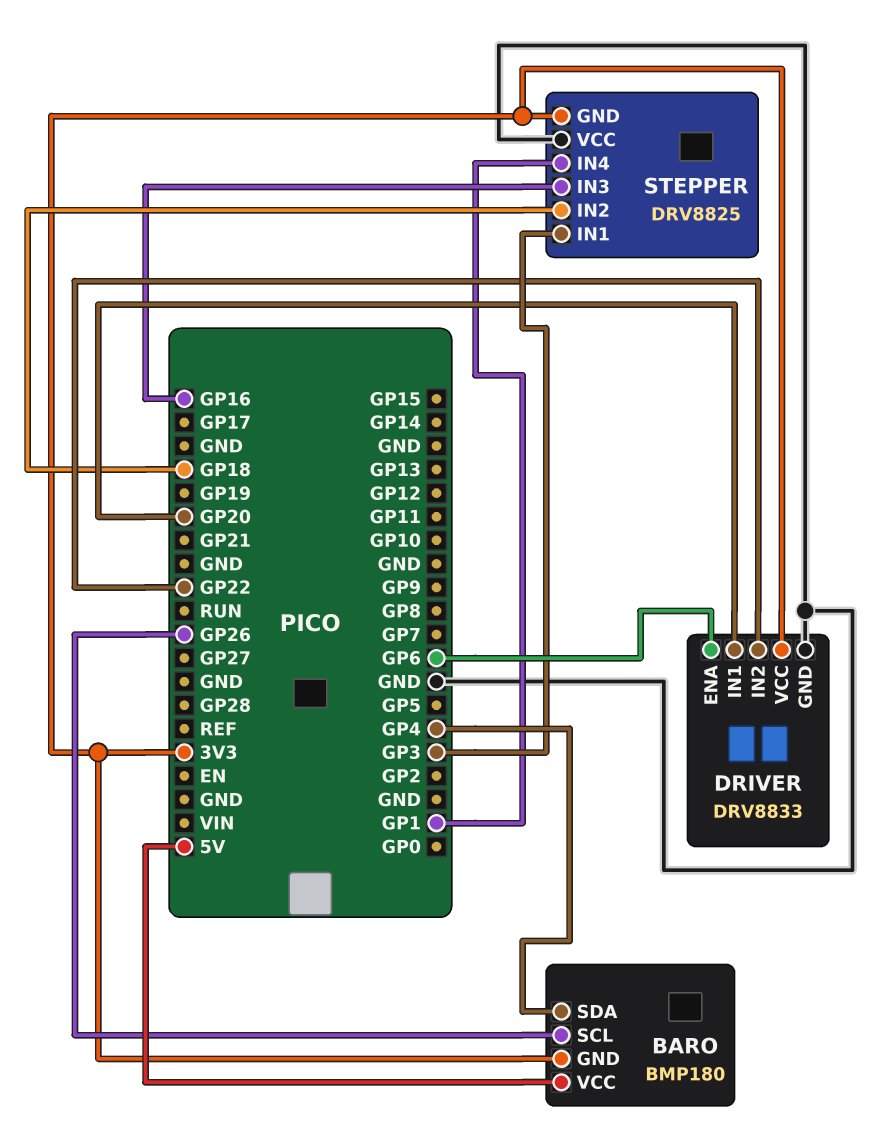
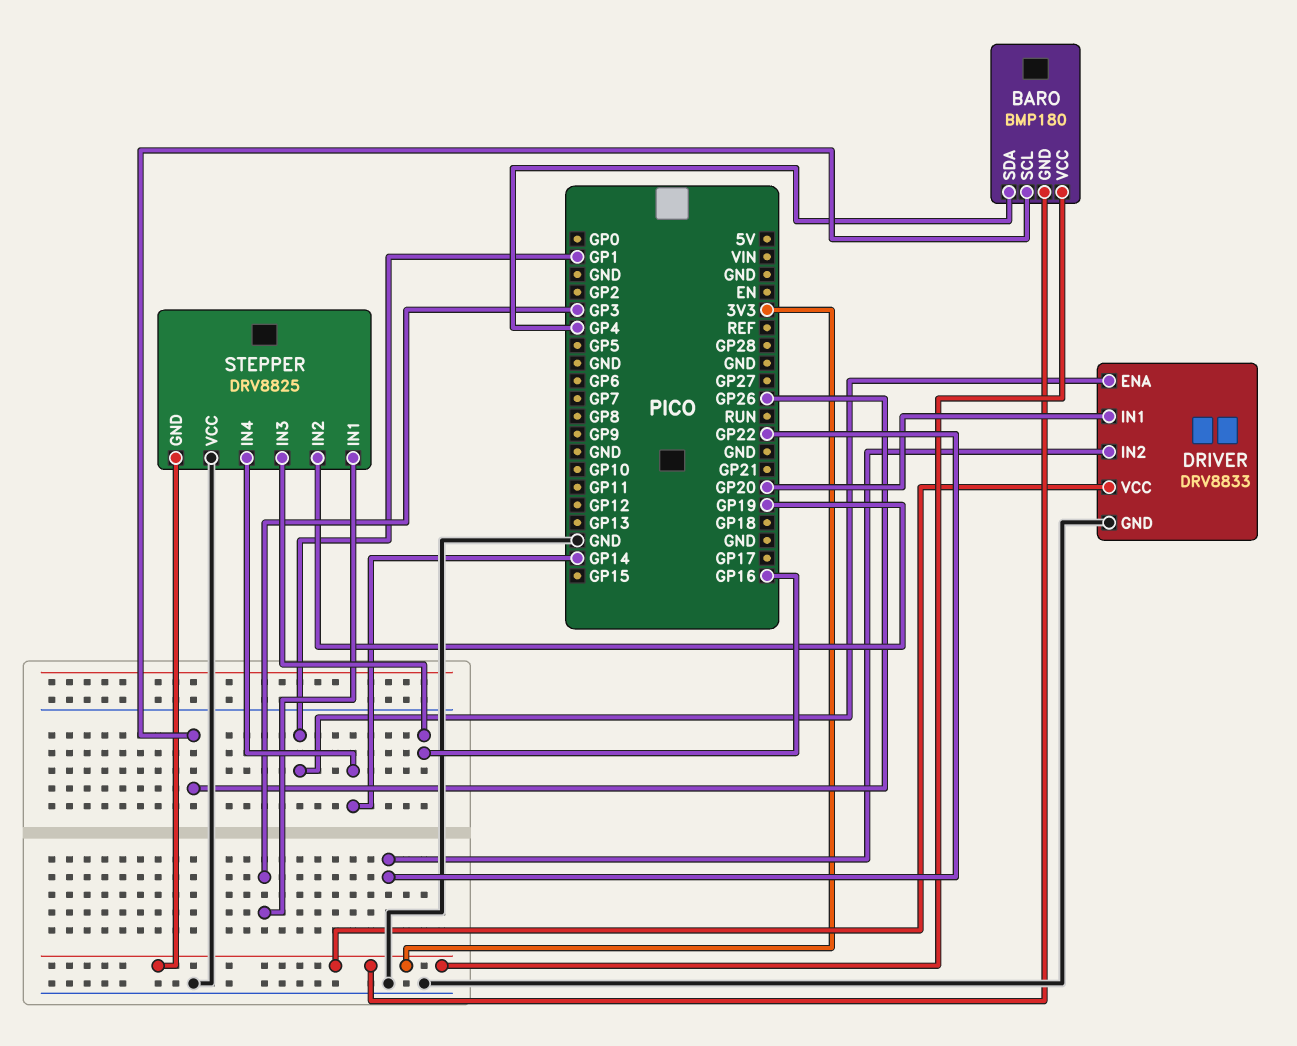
BARO pin VCC: 5V -> 3V3
DRIVER pin ENA: GP6 -> GP1
STEPPER pin IN2: GP18 -> GP19
STEPPER pin IN4: GP1 -> GP14

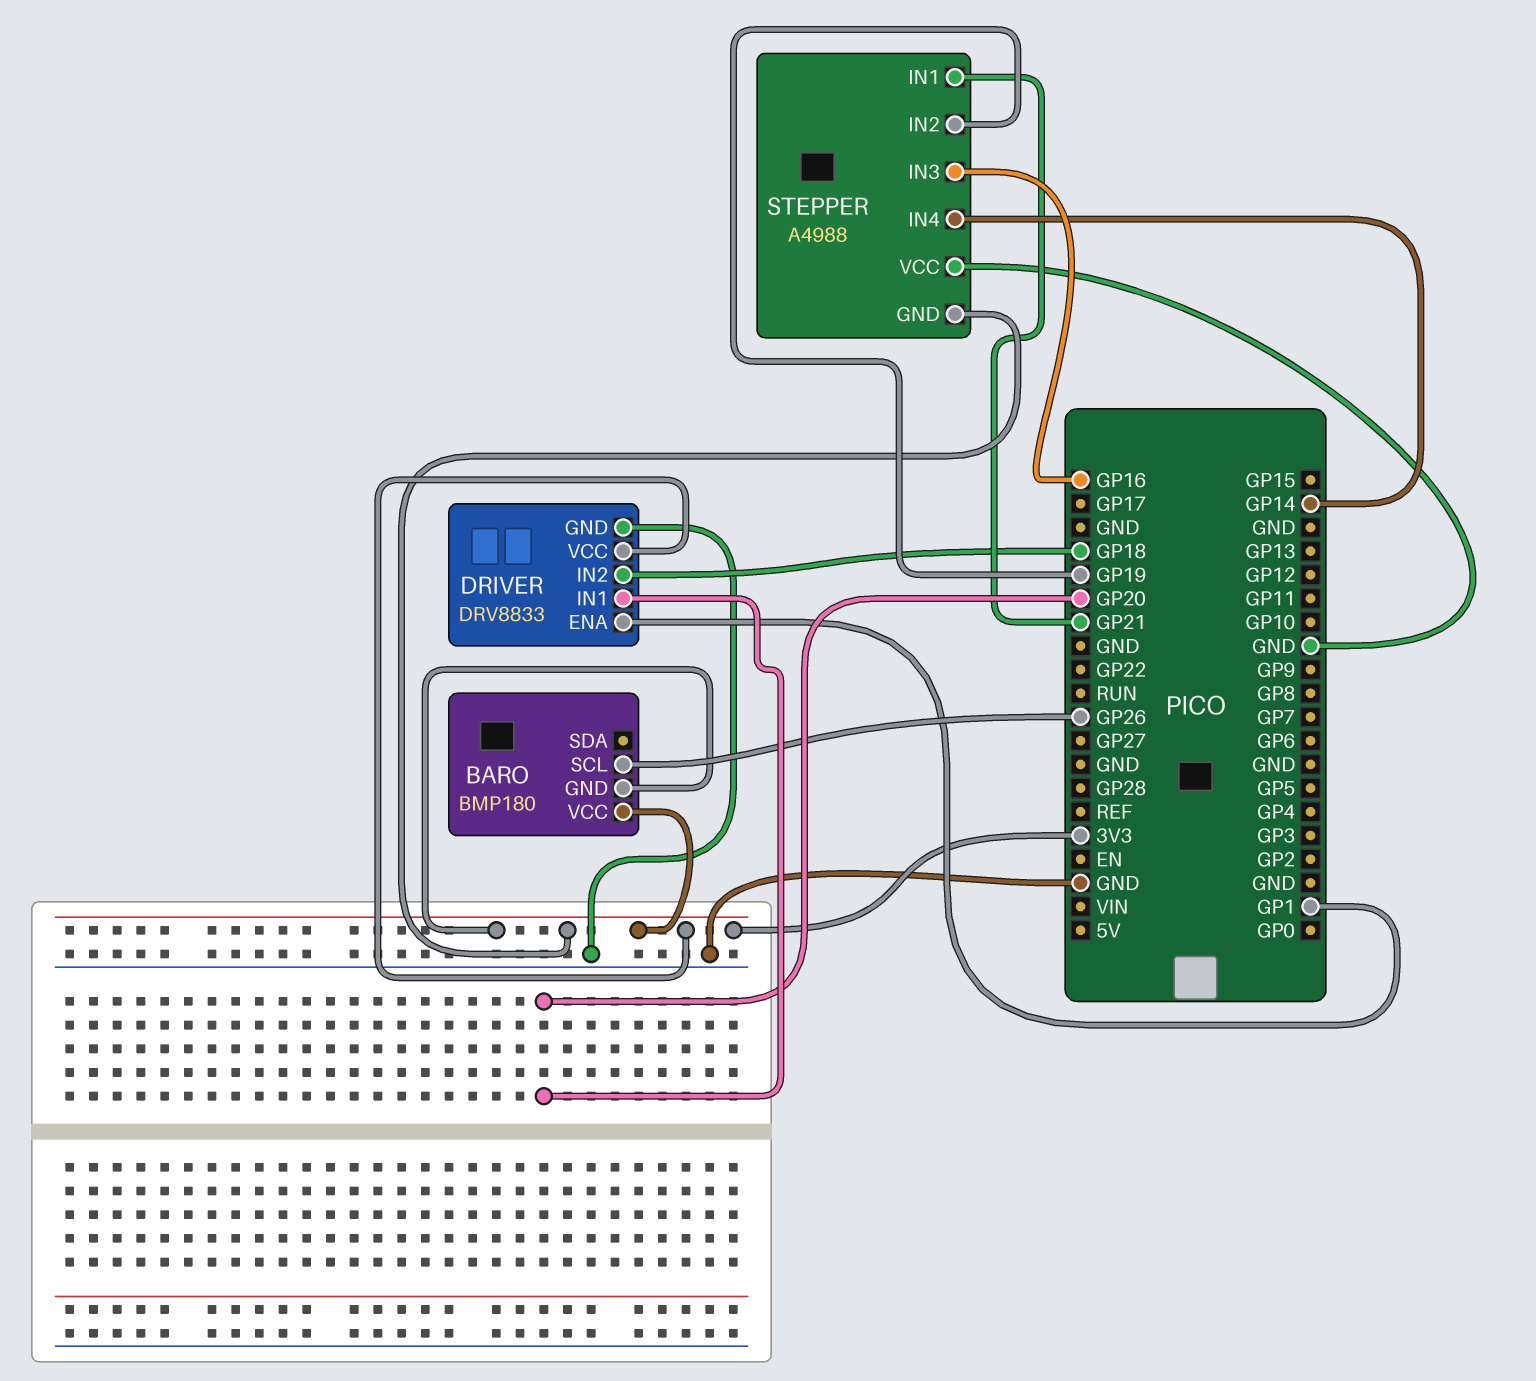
BARO pin SDA: GP4 -> none
DRIVER pin IN2: GP22 -> GP18
STEPPER: DRV8825 -> A4988
STEPPER pin IN1: GP3 -> GP21

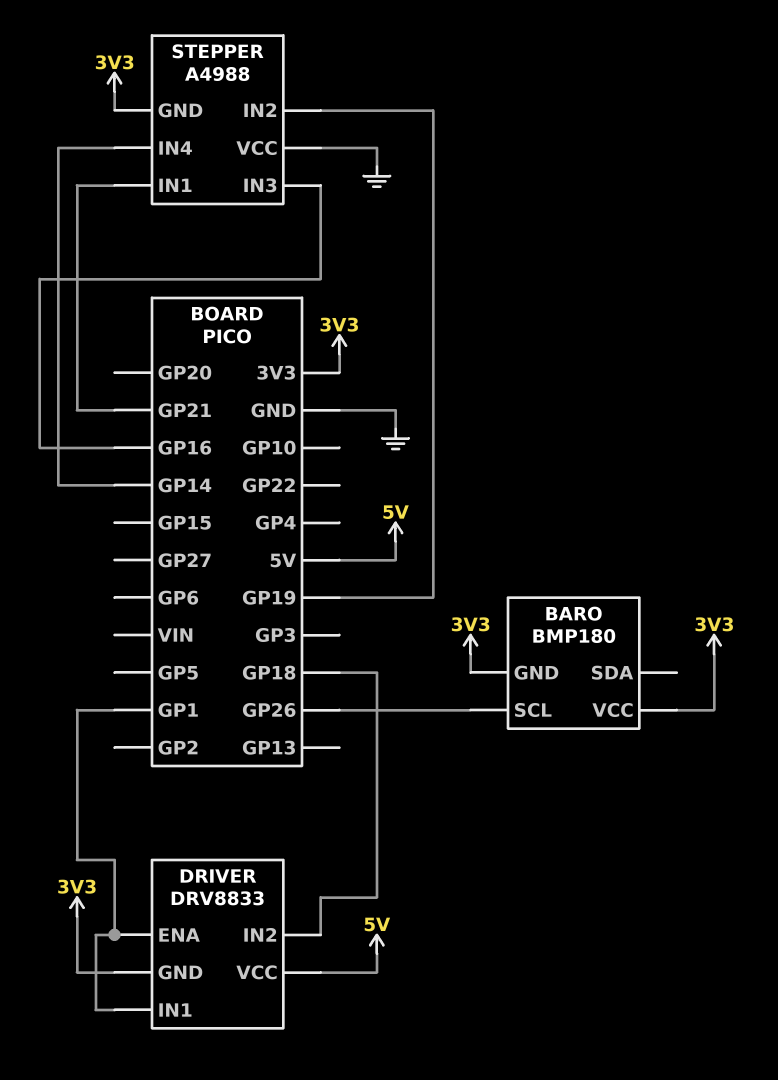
DRIVER pin GND: GND -> 3V3
DRIVER pin IN1: GP20 -> GP1
DRIVER pin VCC: 3V3 -> 5V

